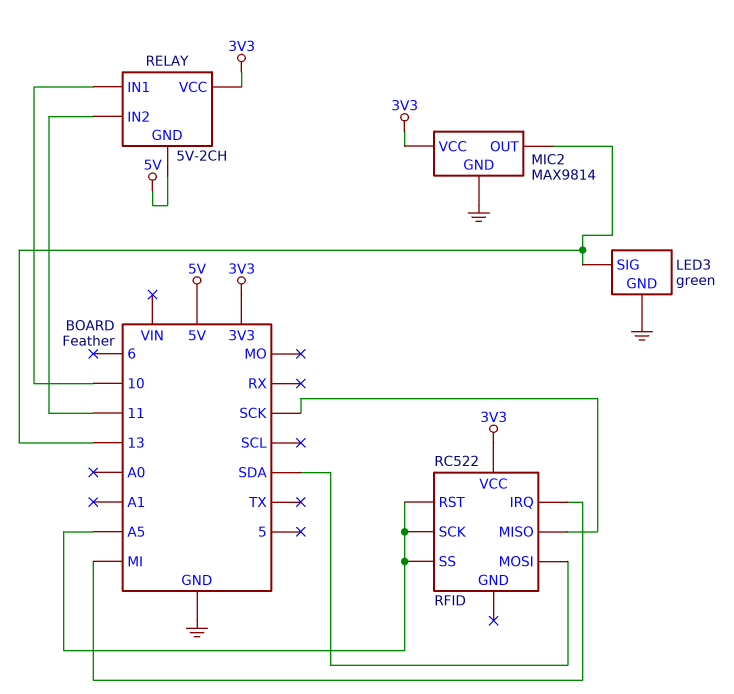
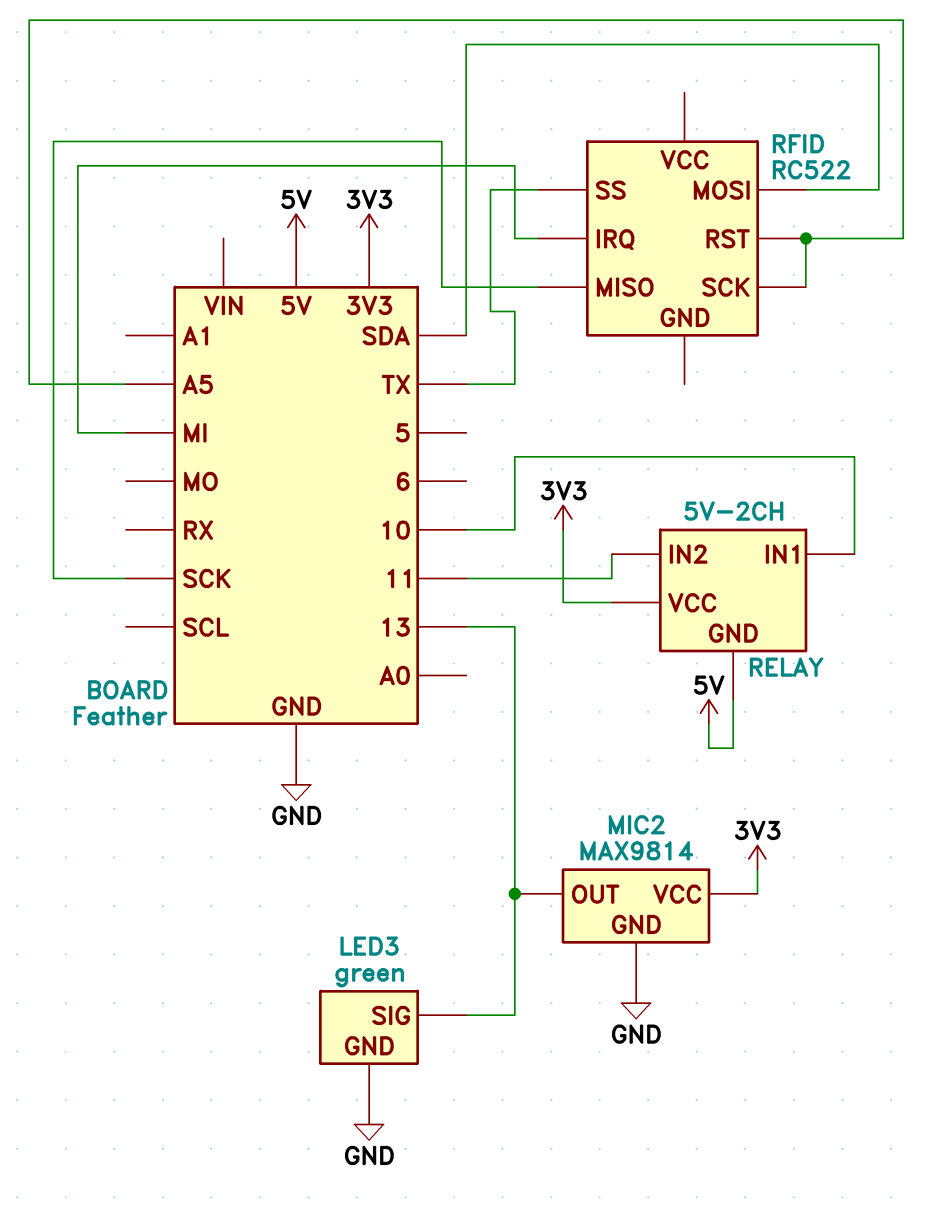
RFID pin SS: A5 -> TX
RFID pin VCC: 3V3 -> none

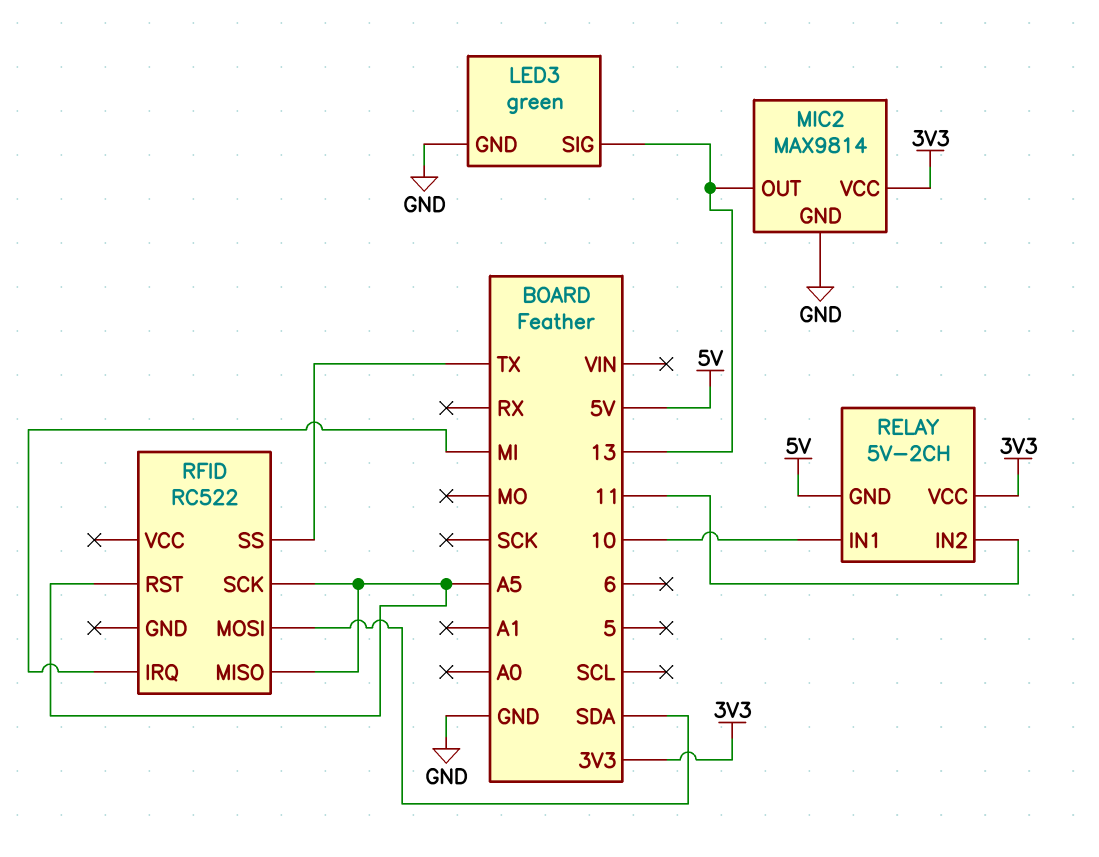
RFID pin MISO: SCK -> A5

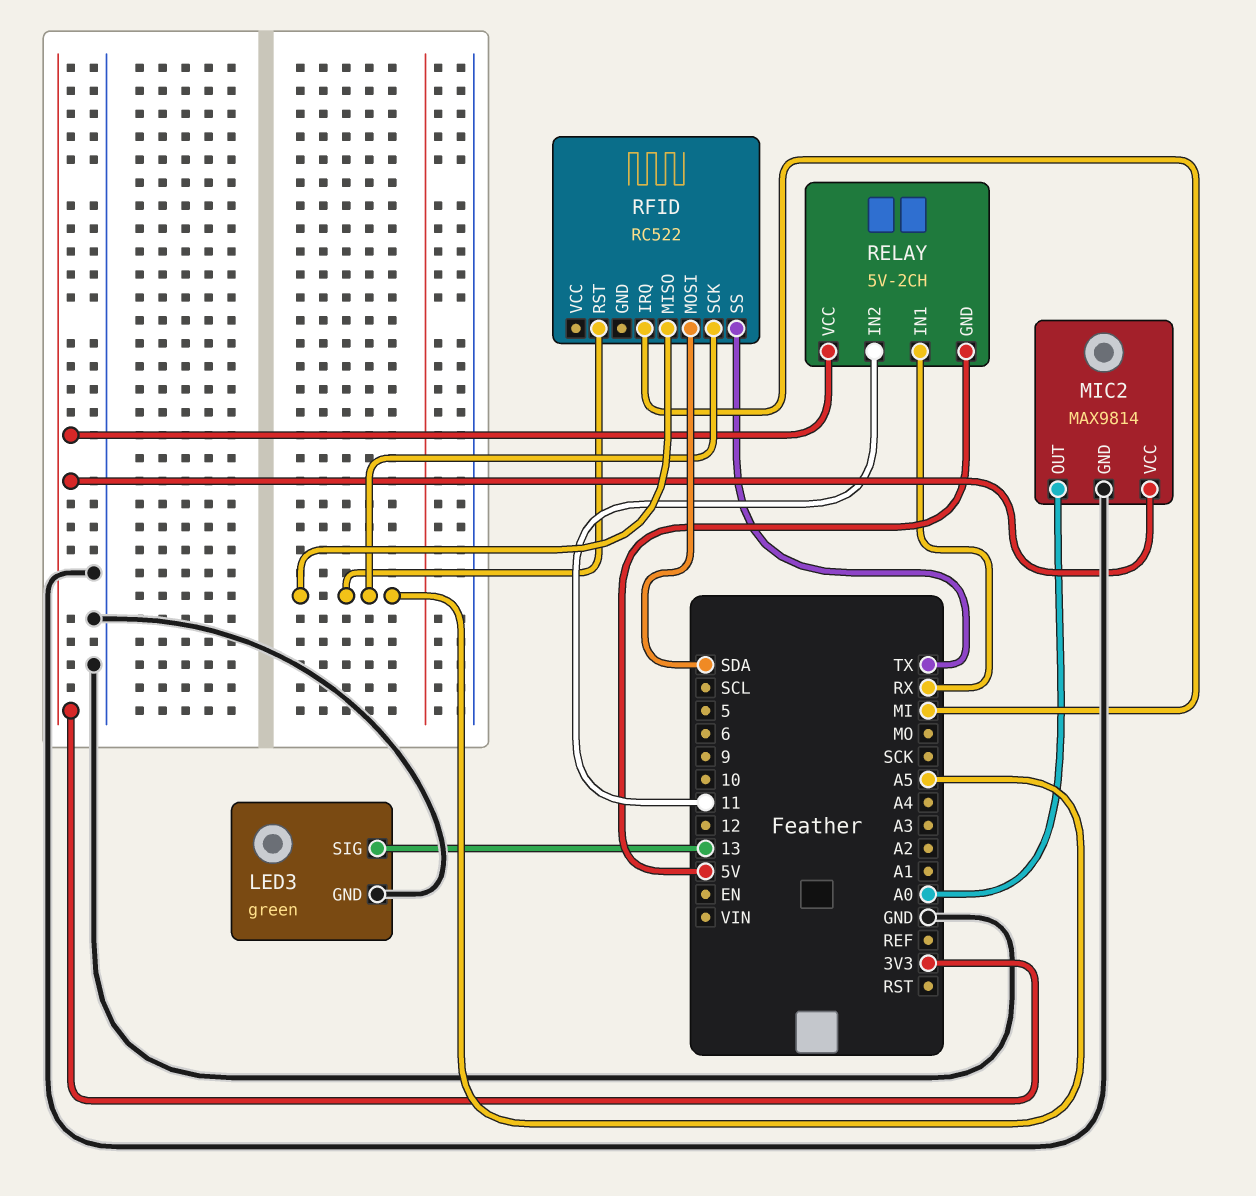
MIC2 pin OUT: 13 -> A0
RELAY pin IN1: 10 -> RX

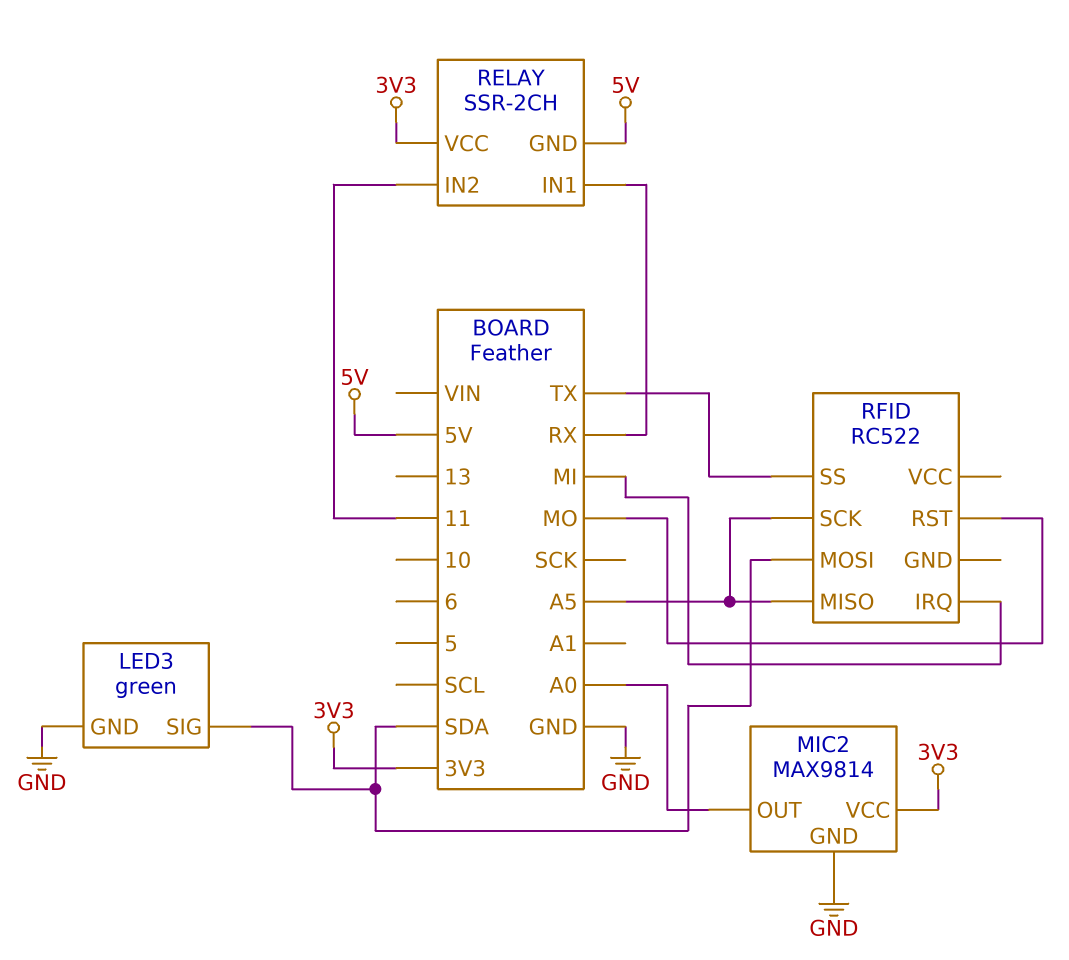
LED3 pin SIG: 13 -> SDA
RELAY: 5V-2CH -> SSR-2CH
RFID pin RST: A5 -> MO

